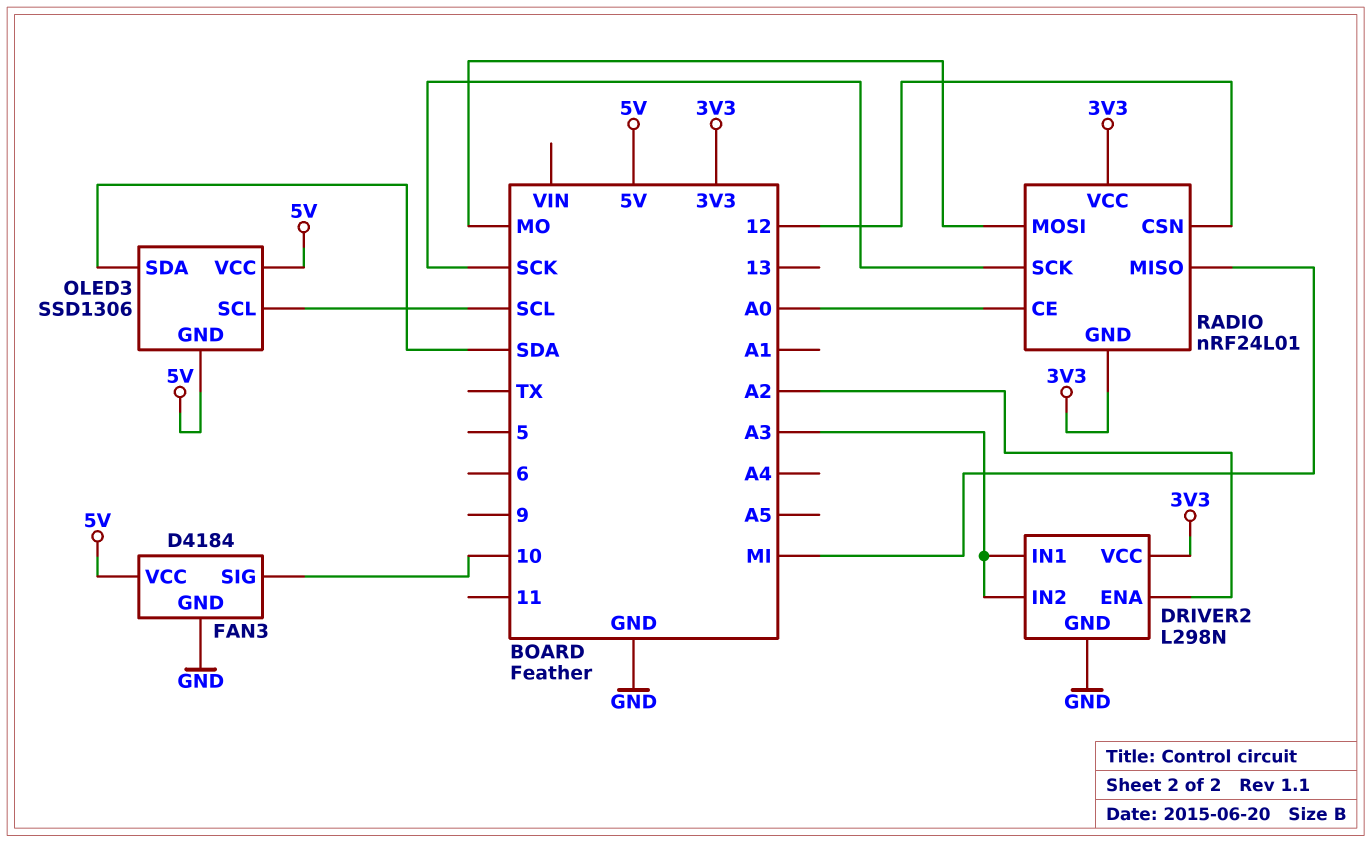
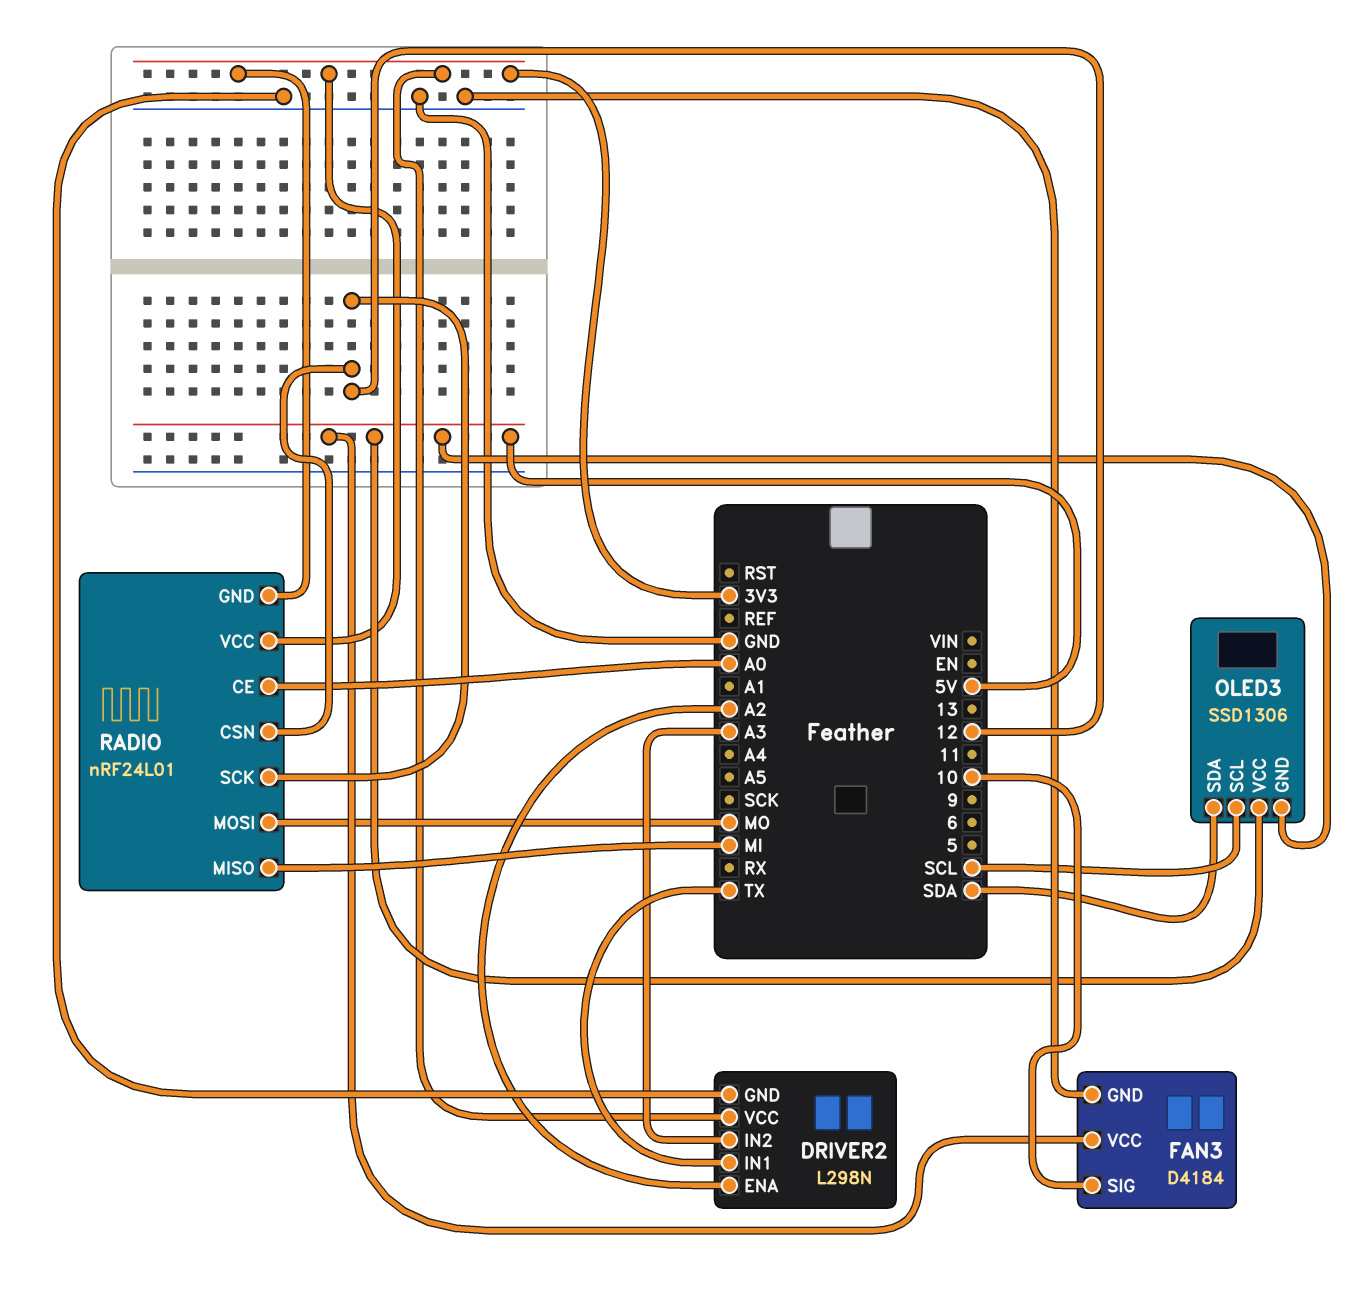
DRIVER2 pin IN1: A3 -> TX
RADIO pin SCK: SCK -> 12

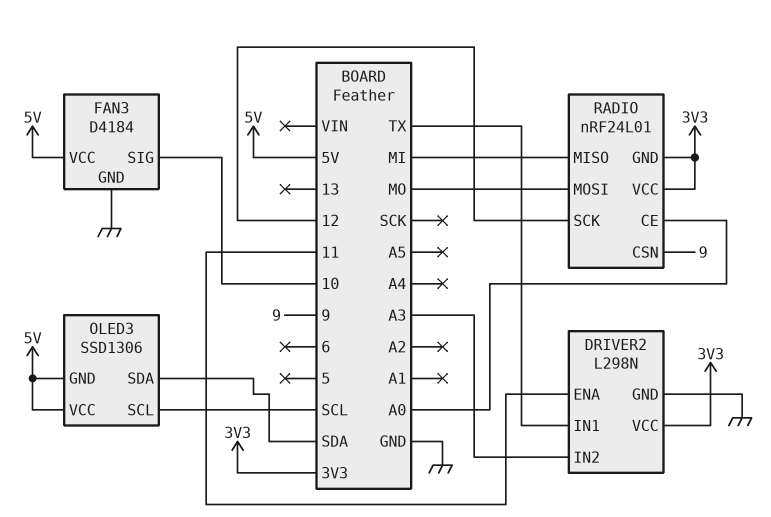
DRIVER2 pin ENA: A2 -> 11
RADIO pin CSN: 12 -> 9

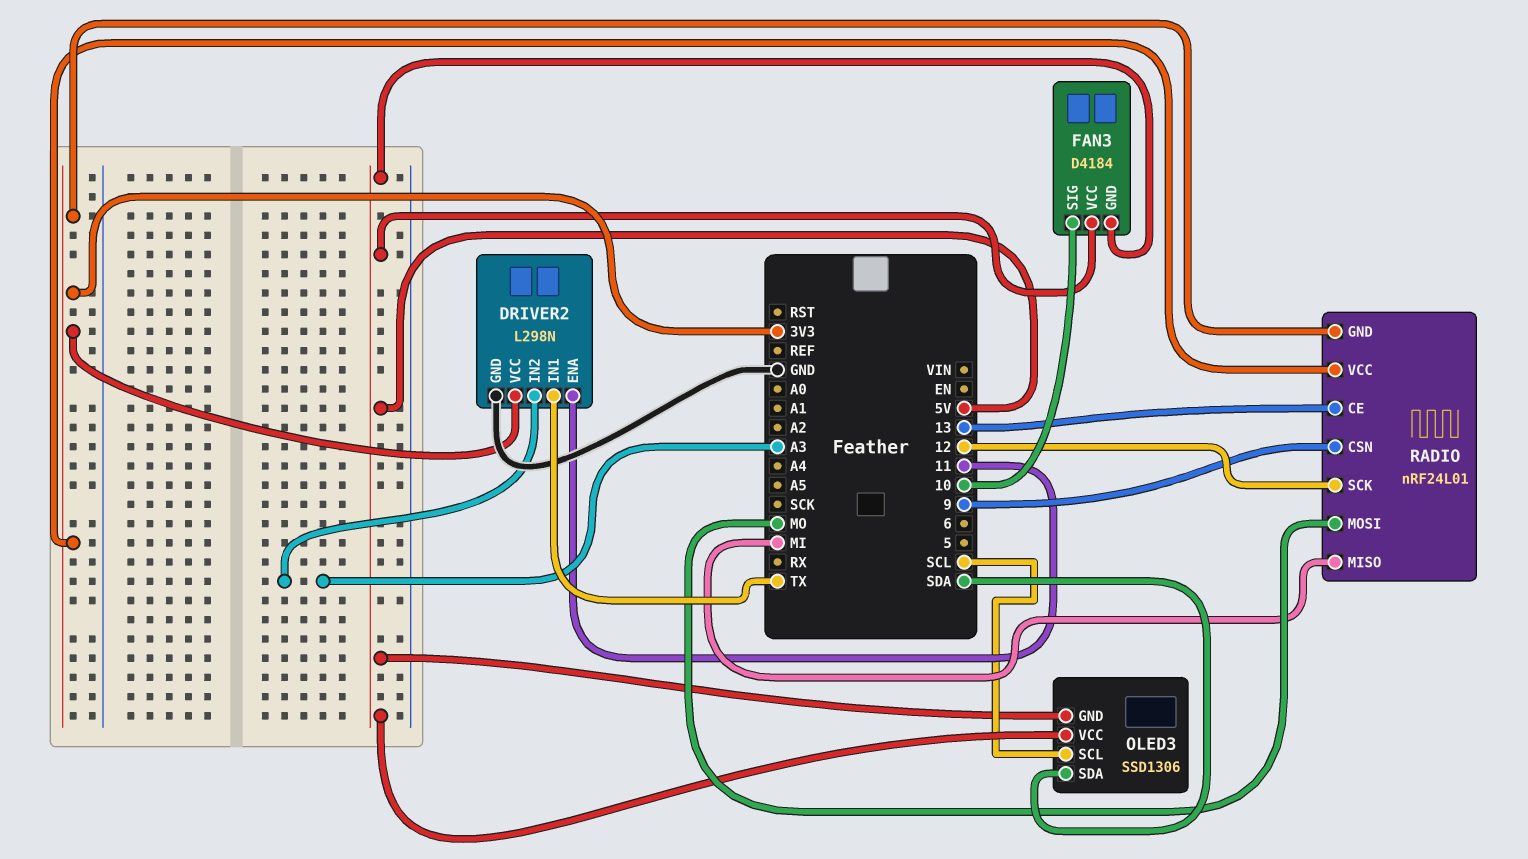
FAN3 pin GND: GND -> 5V
RADIO pin CE: A0 -> 13

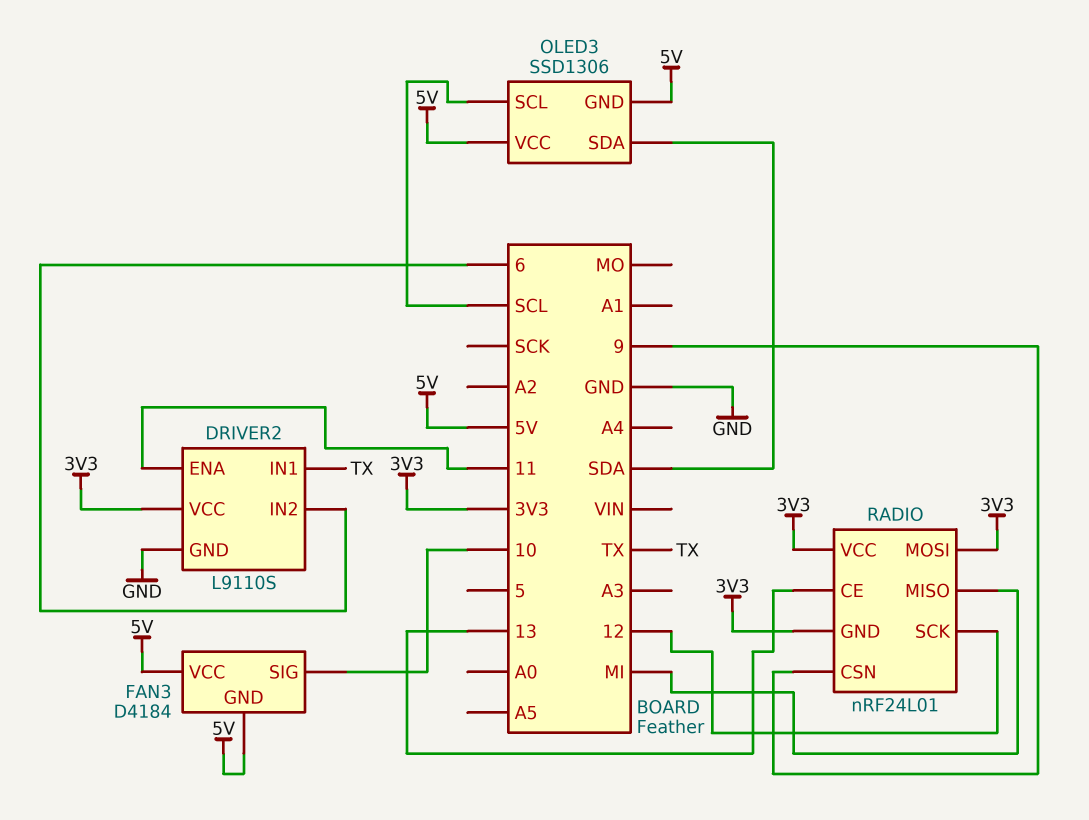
DRIVER2: L298N -> L9110S
DRIVER2 pin IN2: A3 -> 6
RADIO pin MOSI: MO -> 3V3

